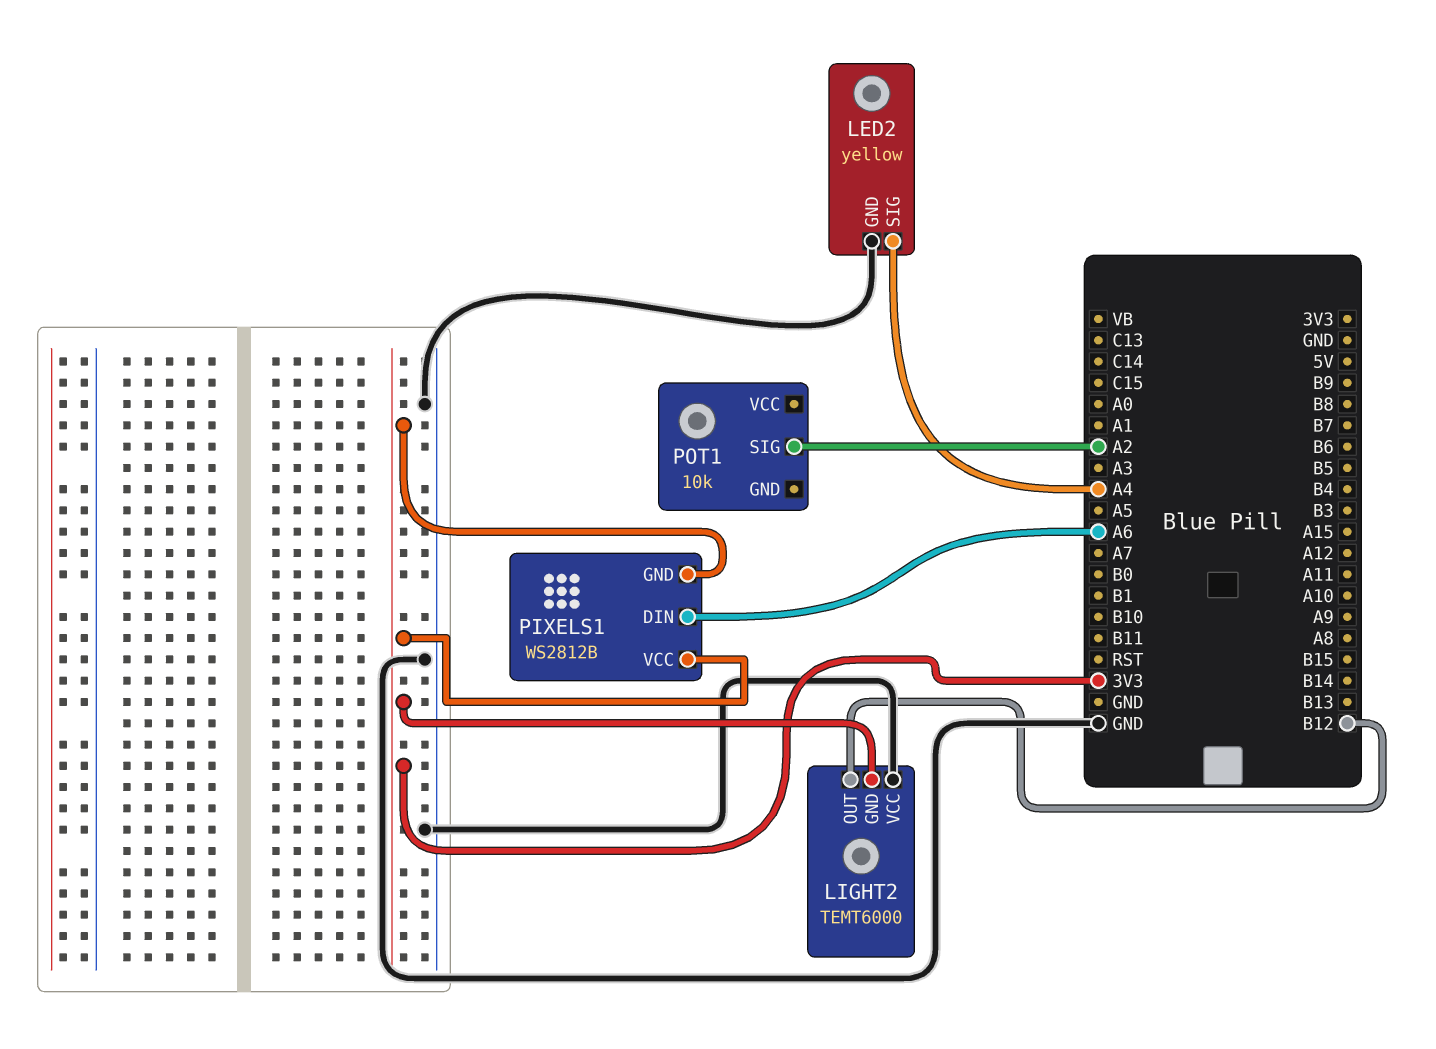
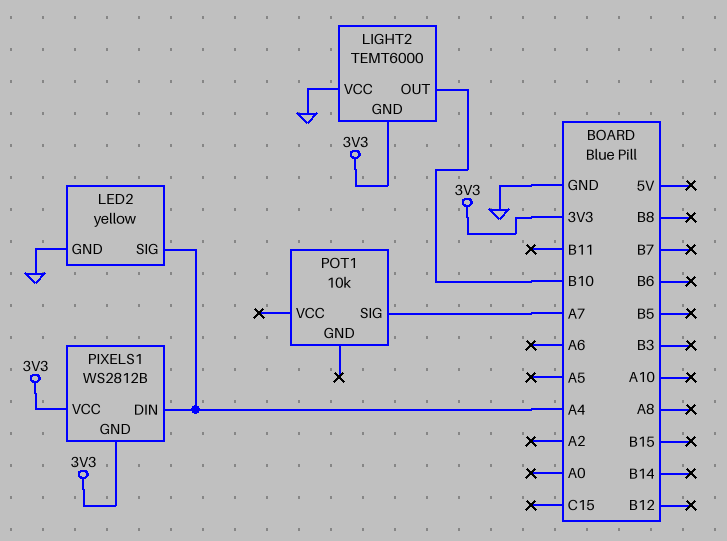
LIGHT2 pin OUT: B12 -> B10
PIXELS1 pin DIN: A6 -> A4
POT1 pin SIG: A2 -> A7

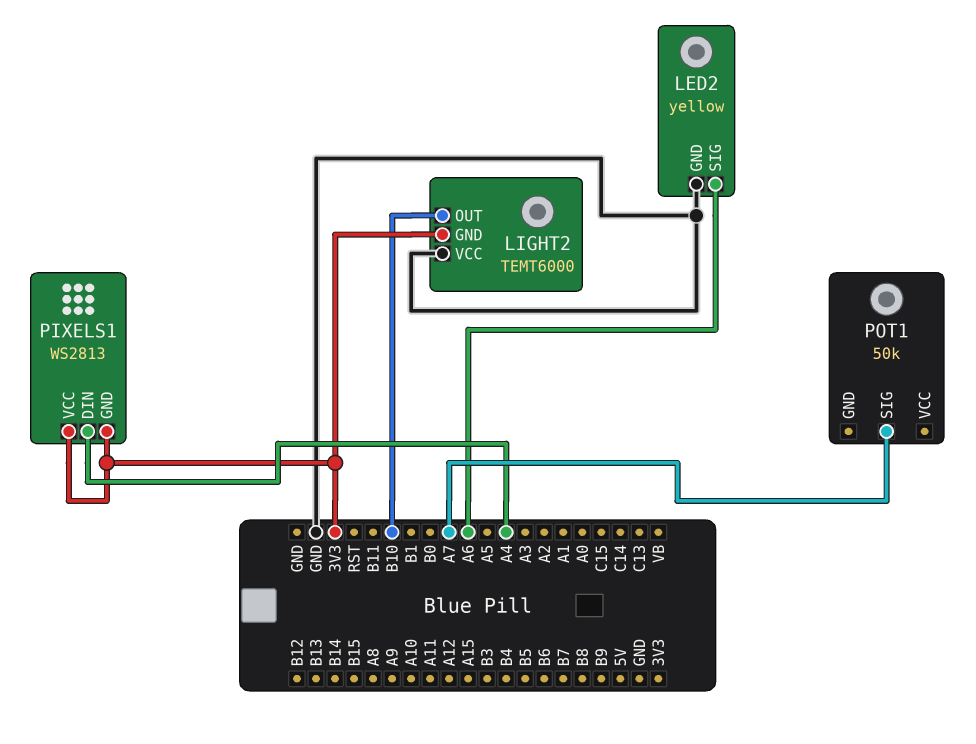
LED2 pin SIG: A4 -> A6
PIXELS1: WS2812B -> WS2813
POT1: 10k -> 50k

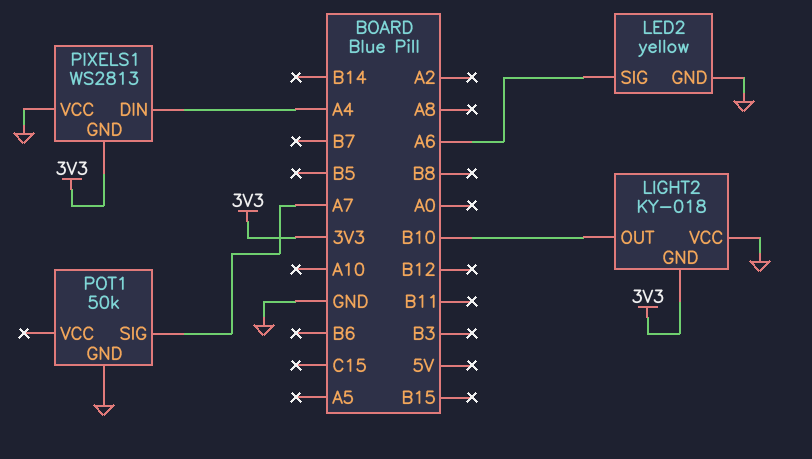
LIGHT2: TEMT6000 -> KY-018
PIXELS1 pin VCC: 3V3 -> GND
POT1 pin GND: none -> GND

